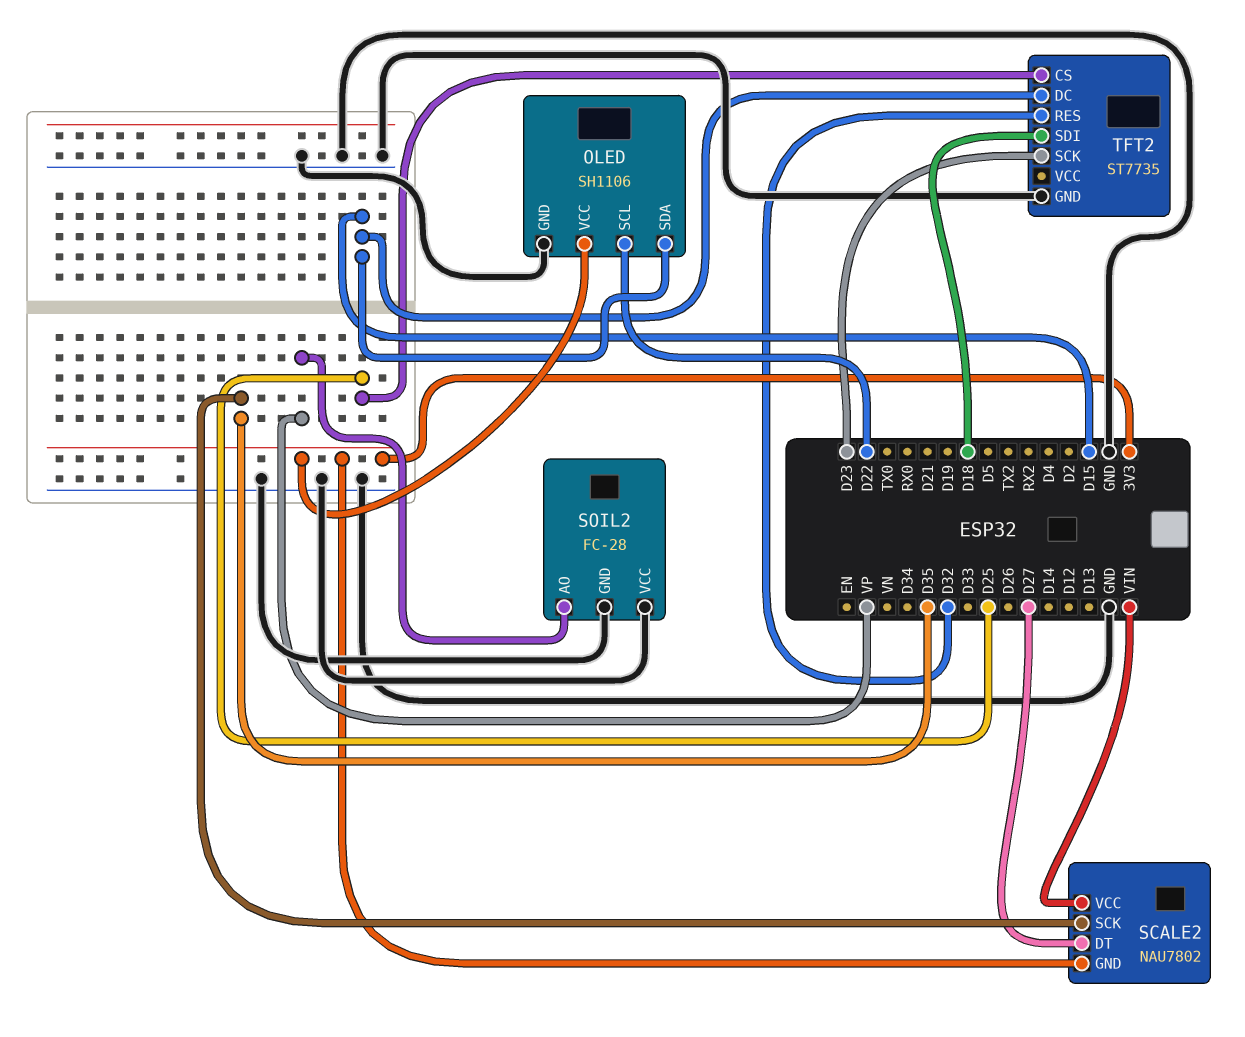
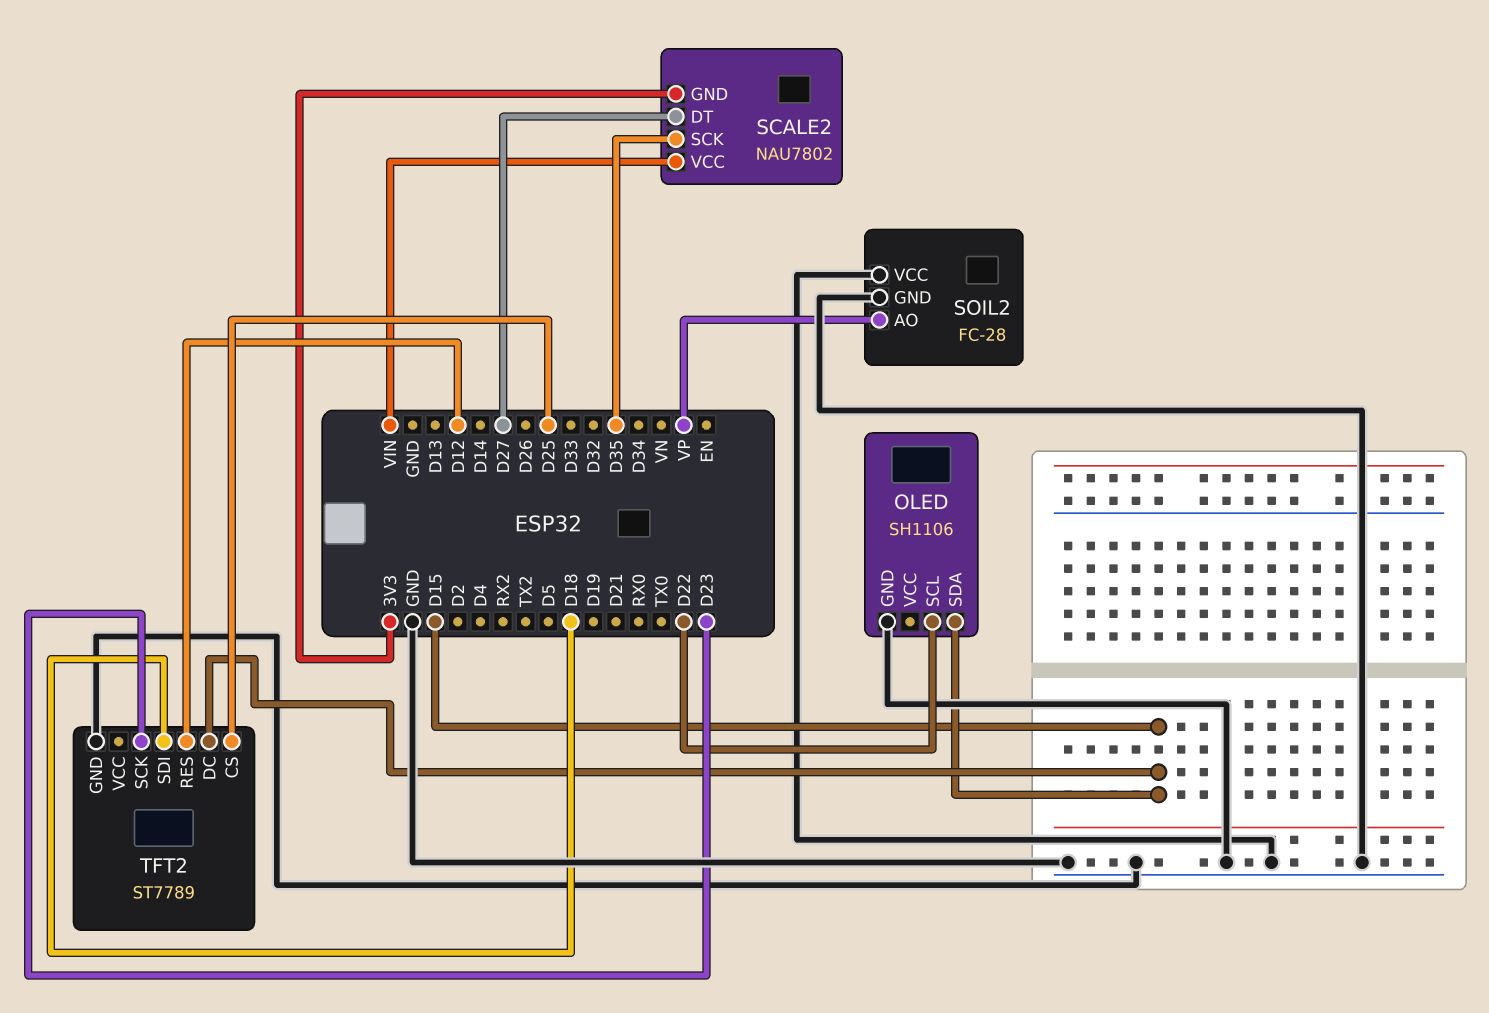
OLED pin VCC: 3V3 -> none
TFT2: ST7735 -> ST7789
TFT2 pin RES: D32 -> D12

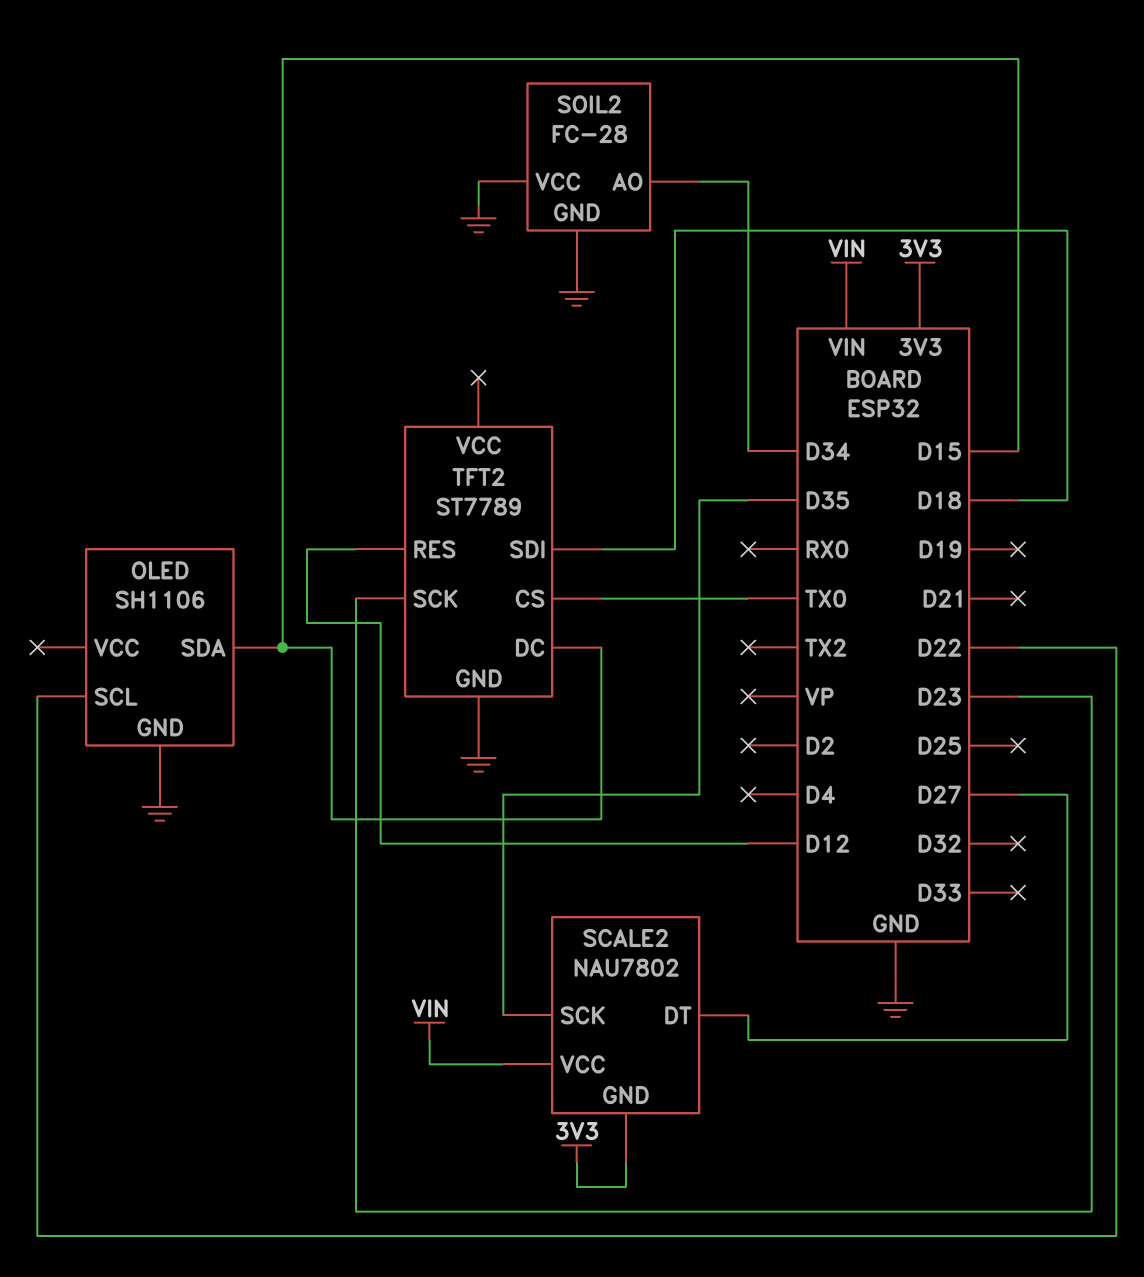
SOIL2 pin AO: VP -> D34
TFT2 pin CS: D25 -> TX0

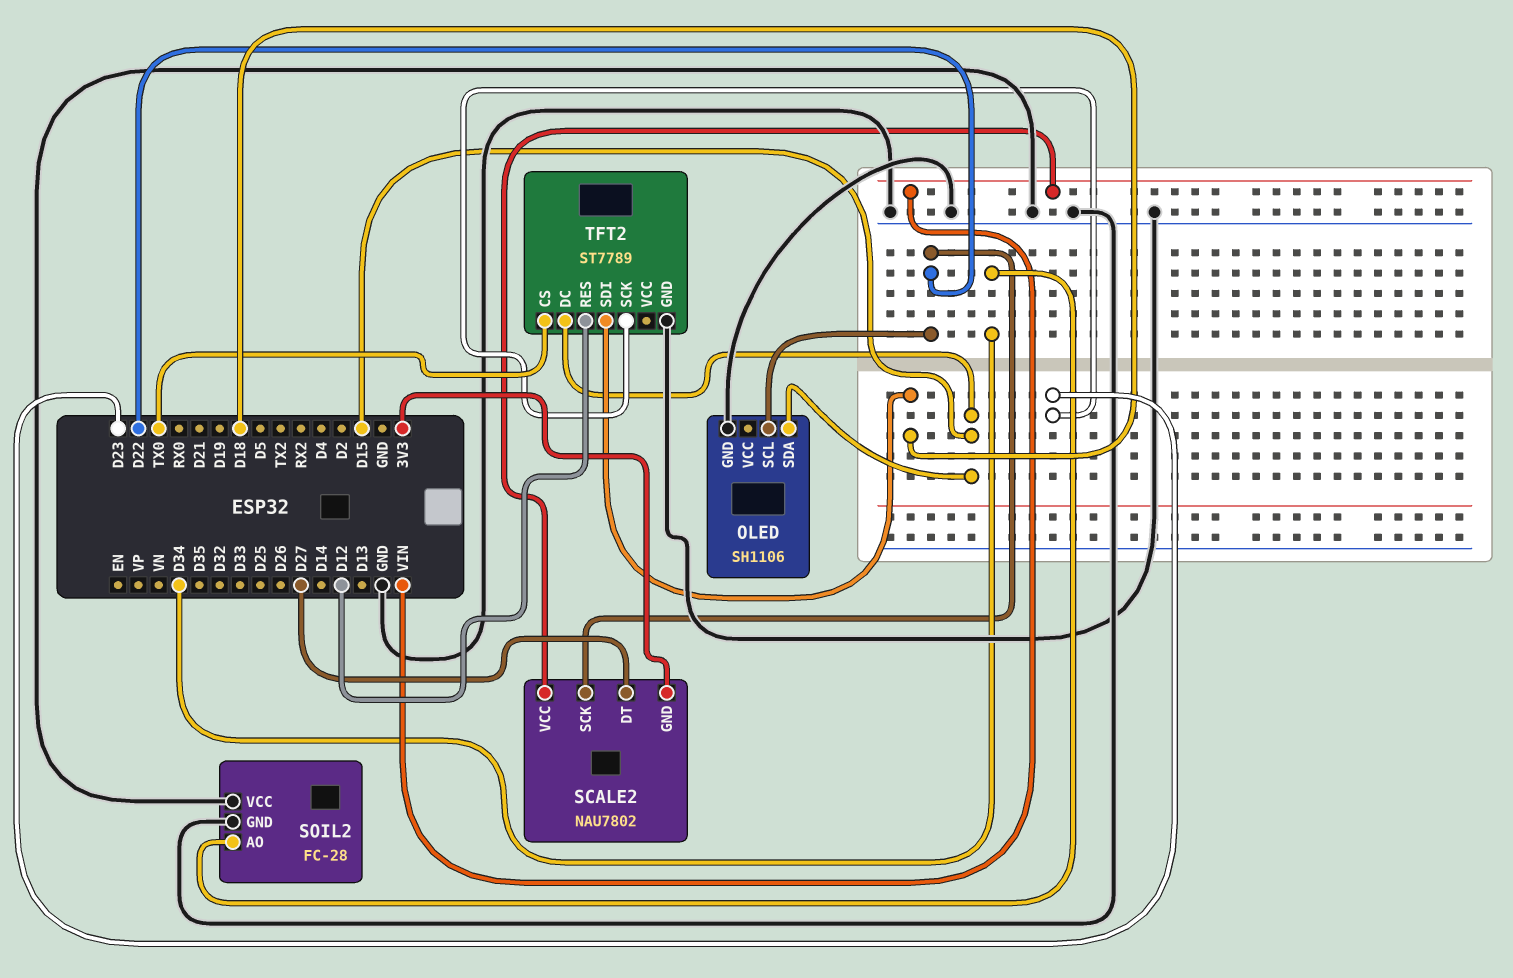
SCALE2 pin SCK: D35 -> D22

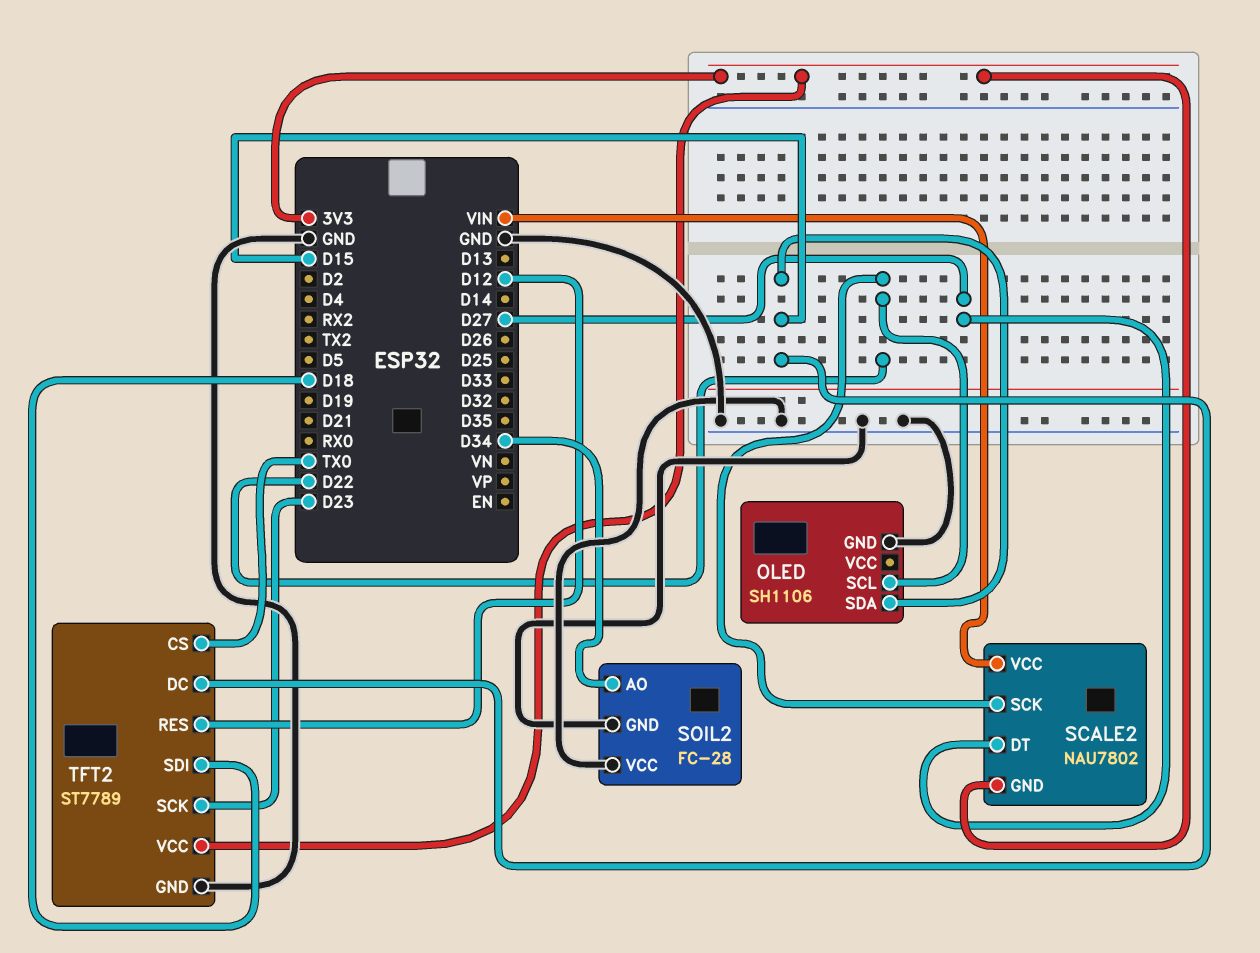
TFT2 pin VCC: none -> 3V3

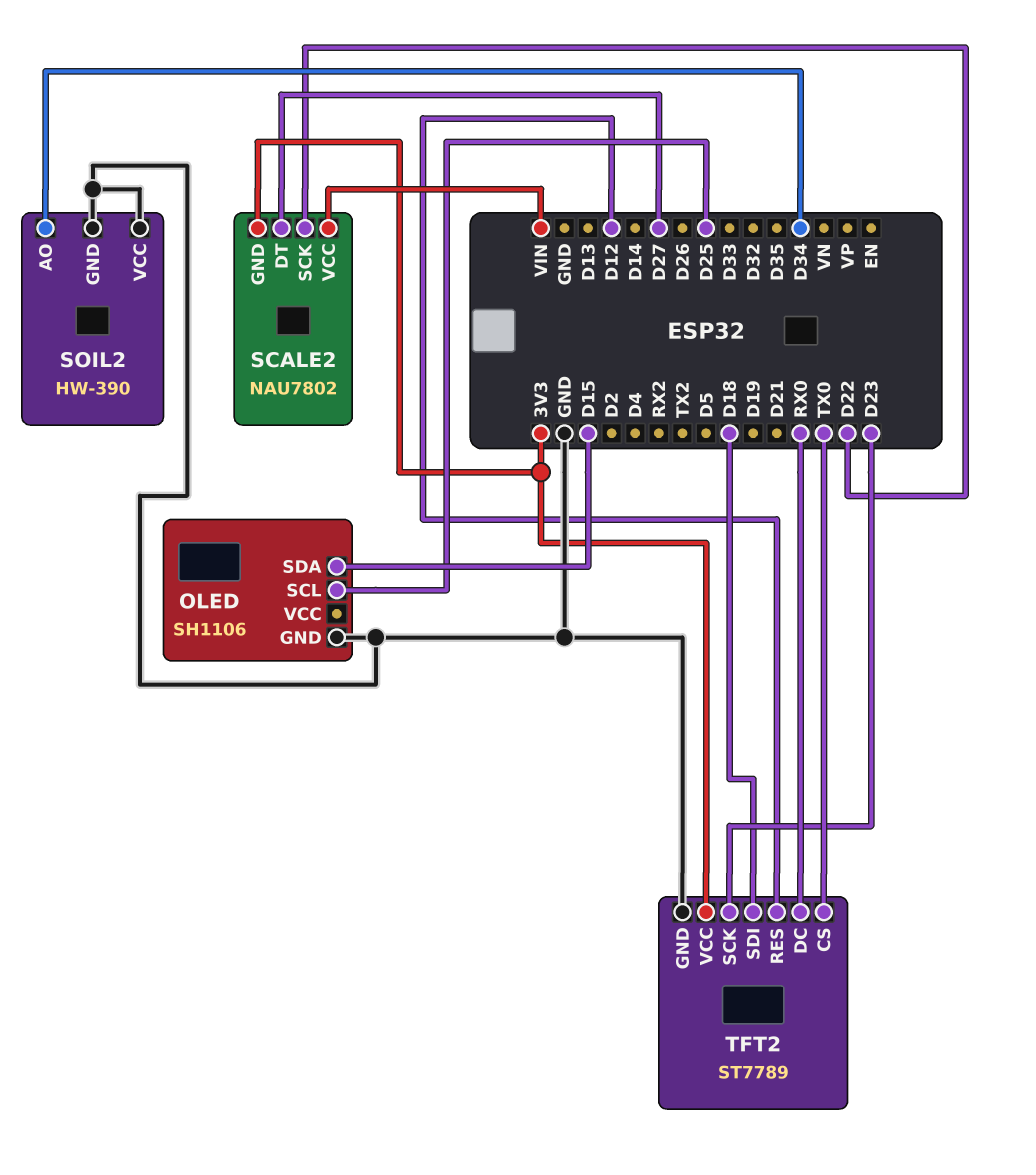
OLED pin SCL: D22 -> D25
SOIL2: FC-28 -> HW-390
TFT2 pin DC: D15 -> RX0

